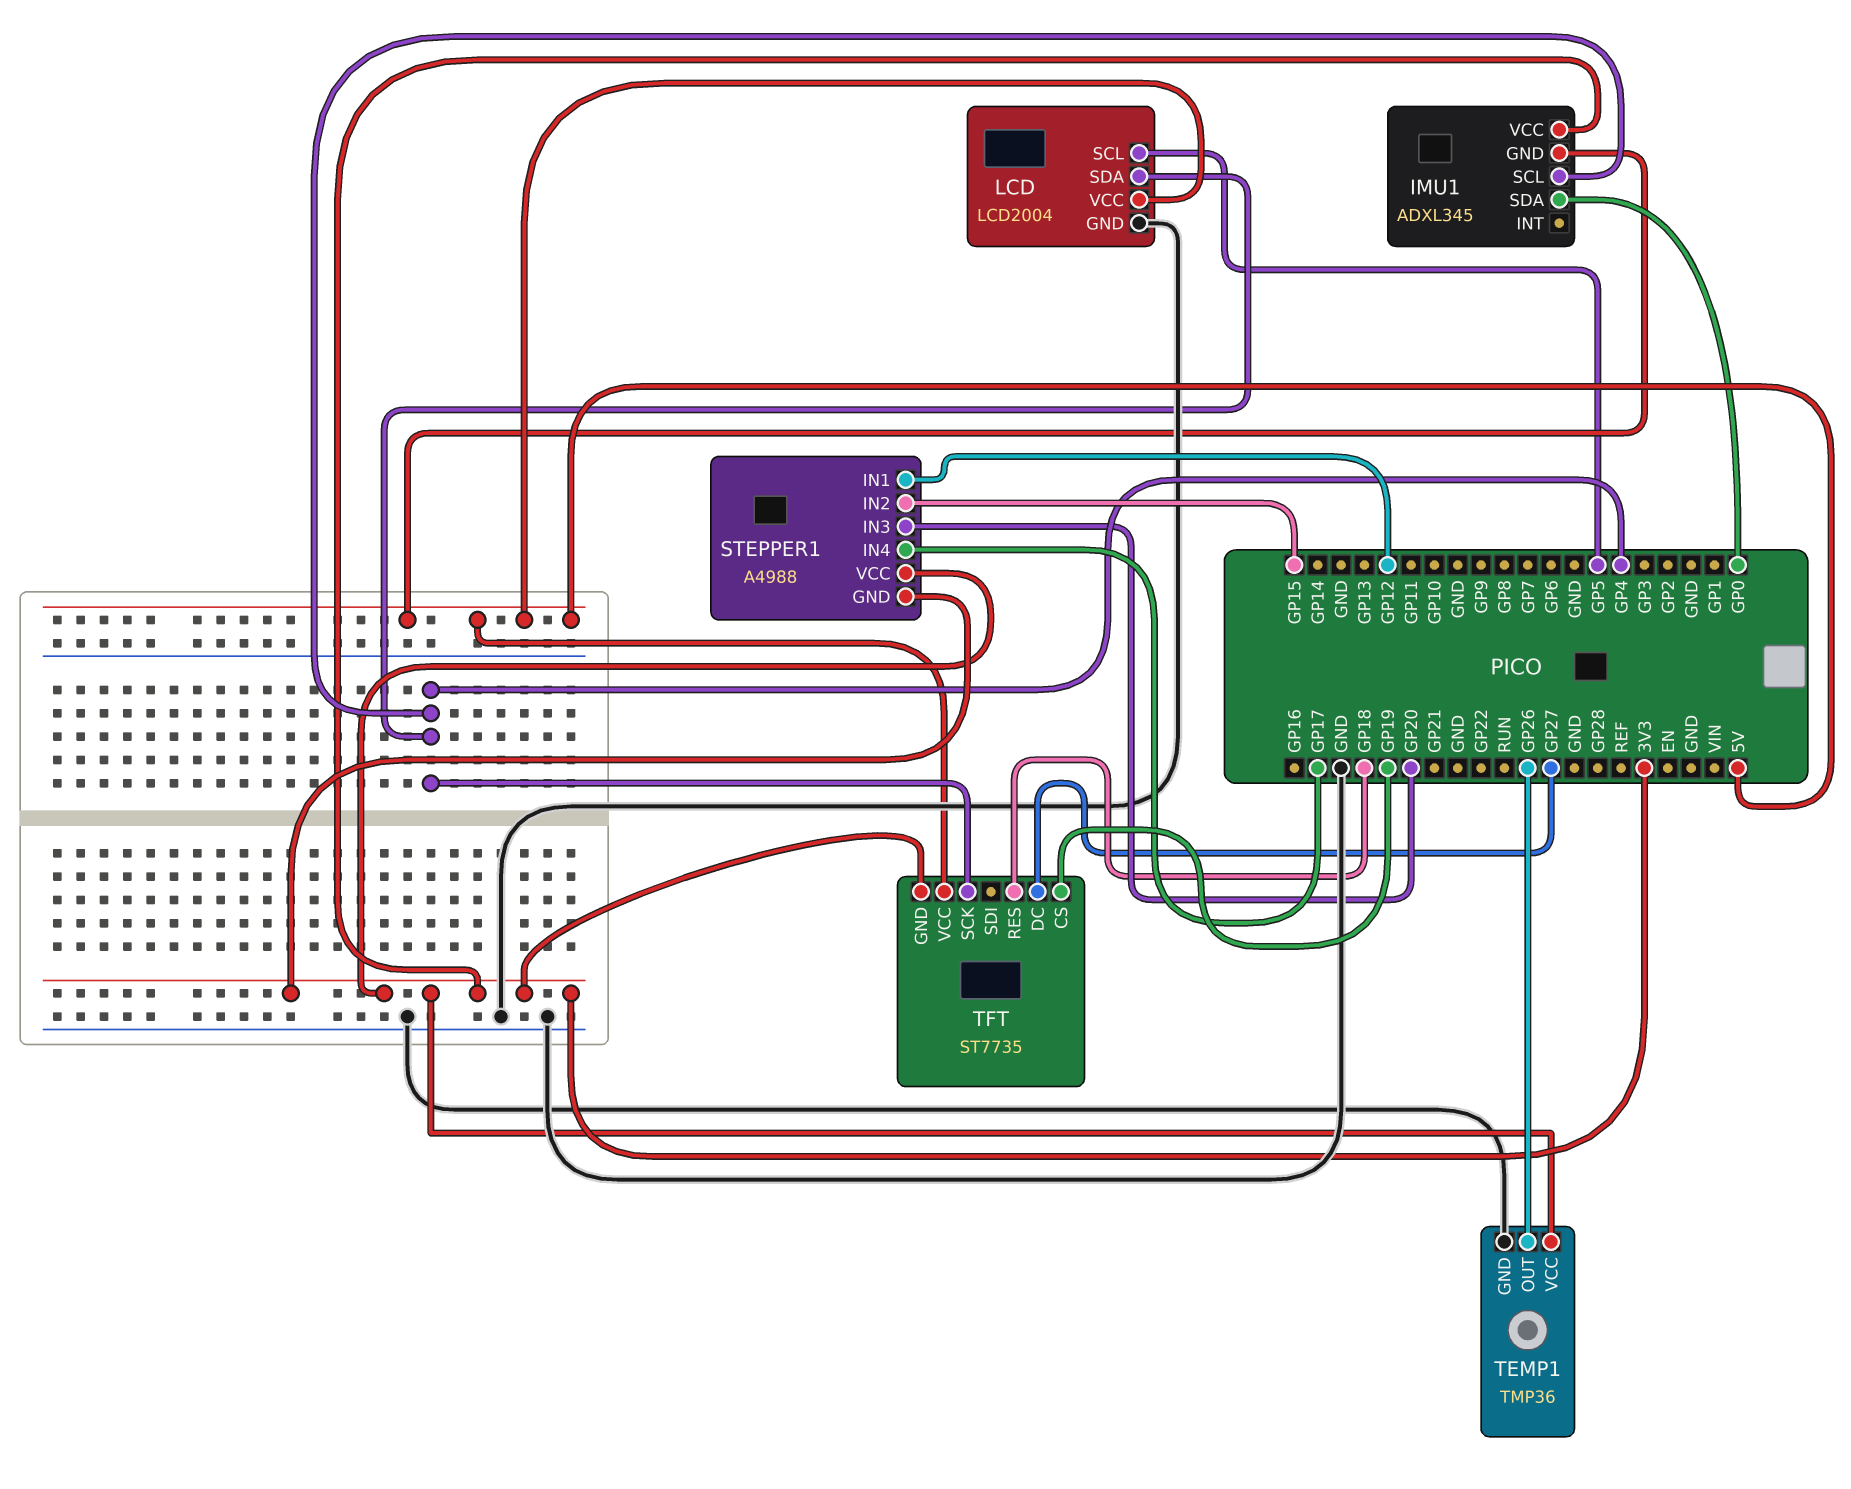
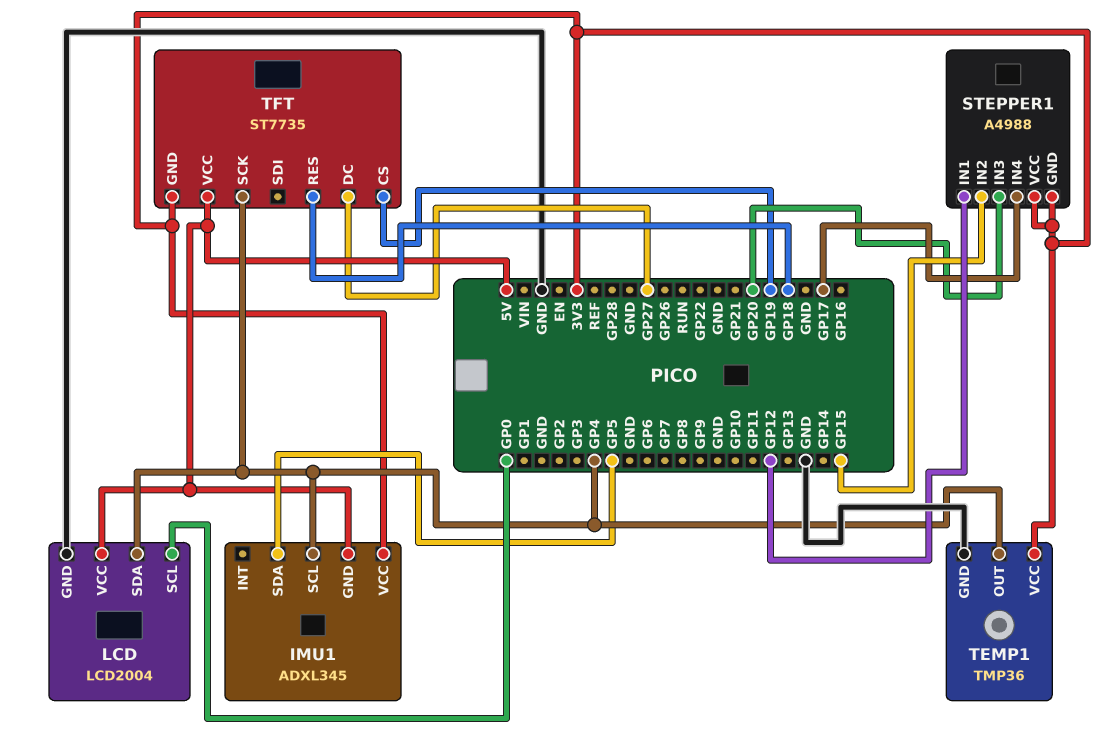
IMU1 pin SDA: GP0 -> GP5
LCD pin SCL: GP5 -> GP0
TEMP1 pin OUT: GP26 -> GP4

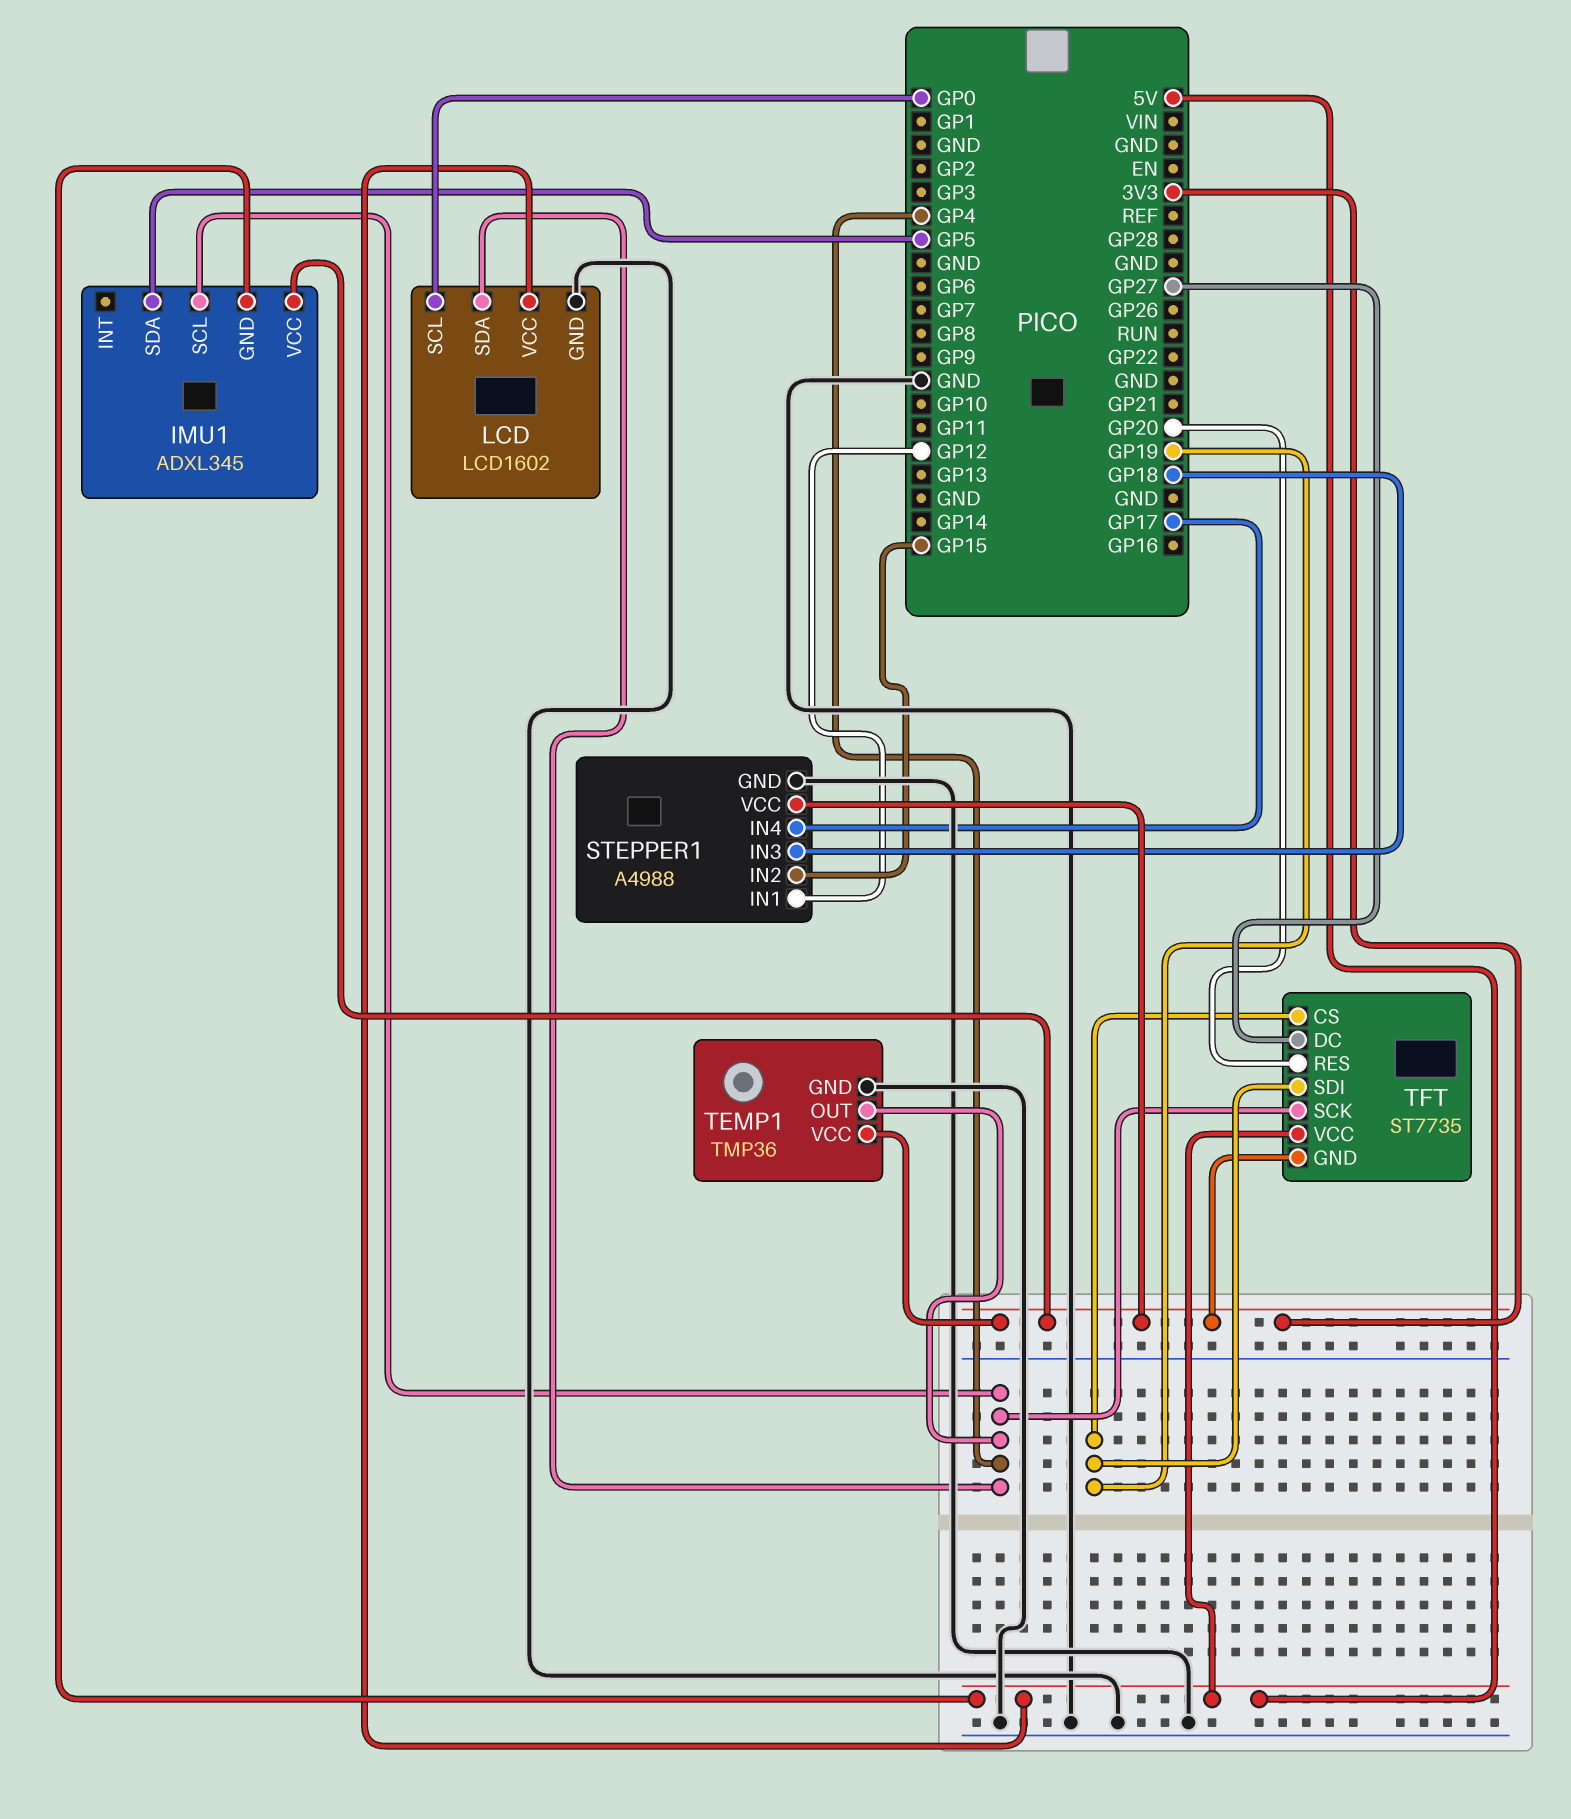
LCD: LCD2004 -> LCD1602
STEPPER1 pin GND: 3V3 -> GND
STEPPER1 pin IN3: GP20 -> GP18
TFT pin RES: GP18 -> GP20
TFT pin SDI: none -> GP19

